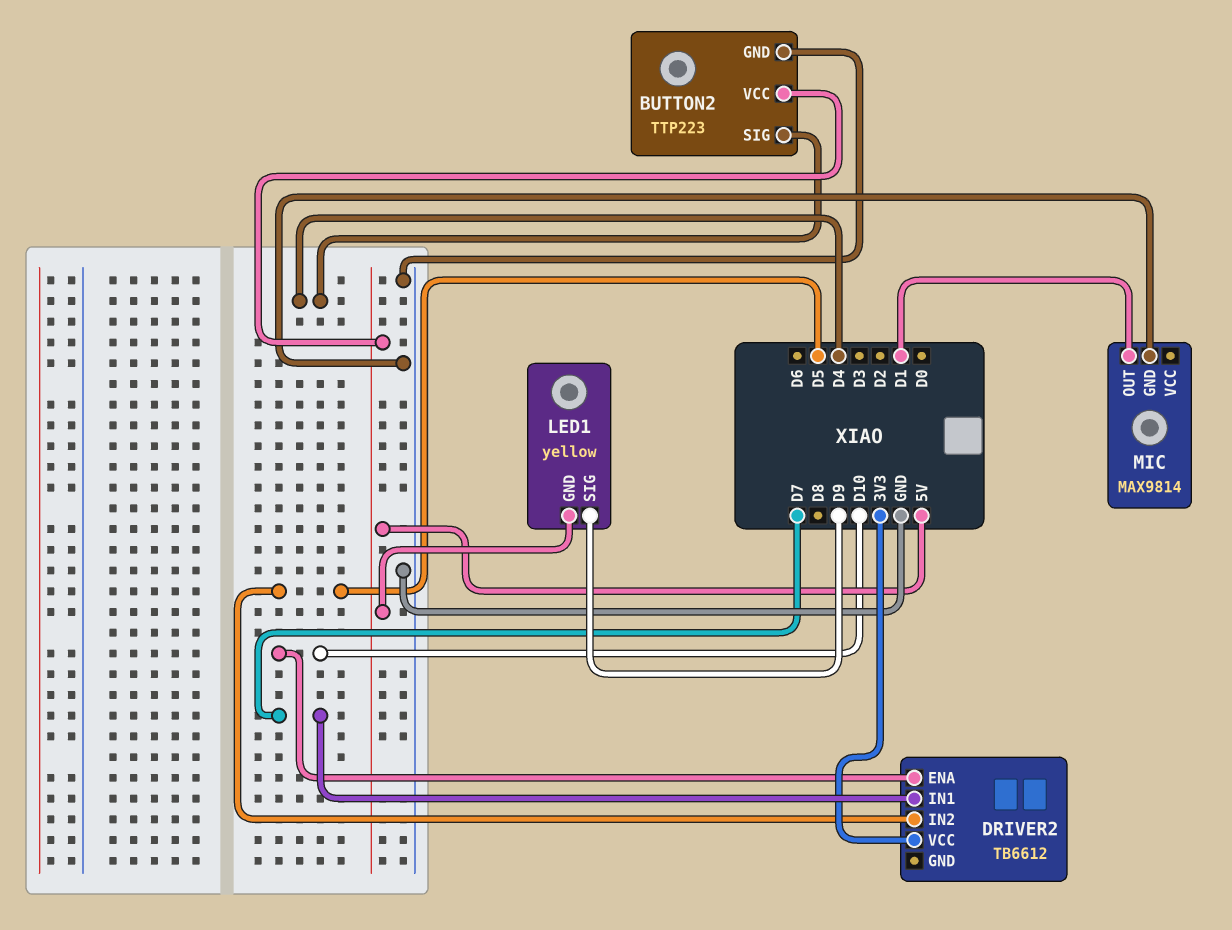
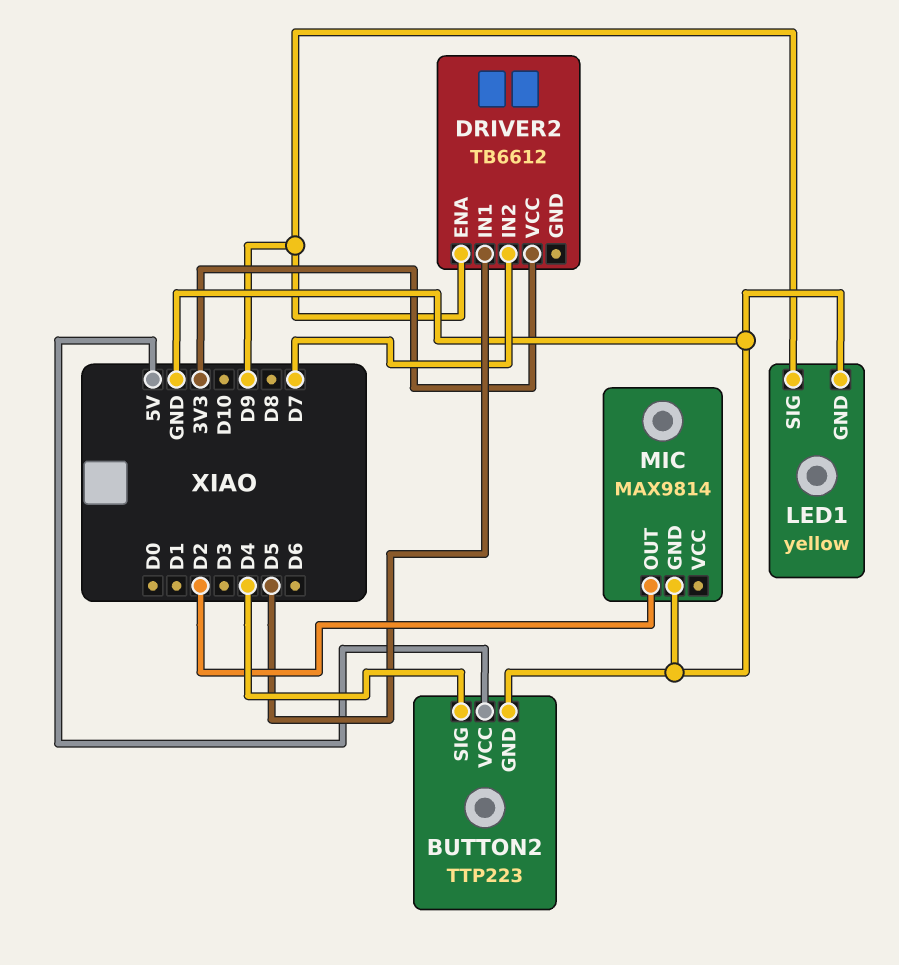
DRIVER2 pin ENA: D10 -> D9
DRIVER2 pin IN1: D7 -> D5
DRIVER2 pin IN2: D5 -> D7
LED1 pin GND: 5V -> GND
MIC pin OUT: D1 -> D2

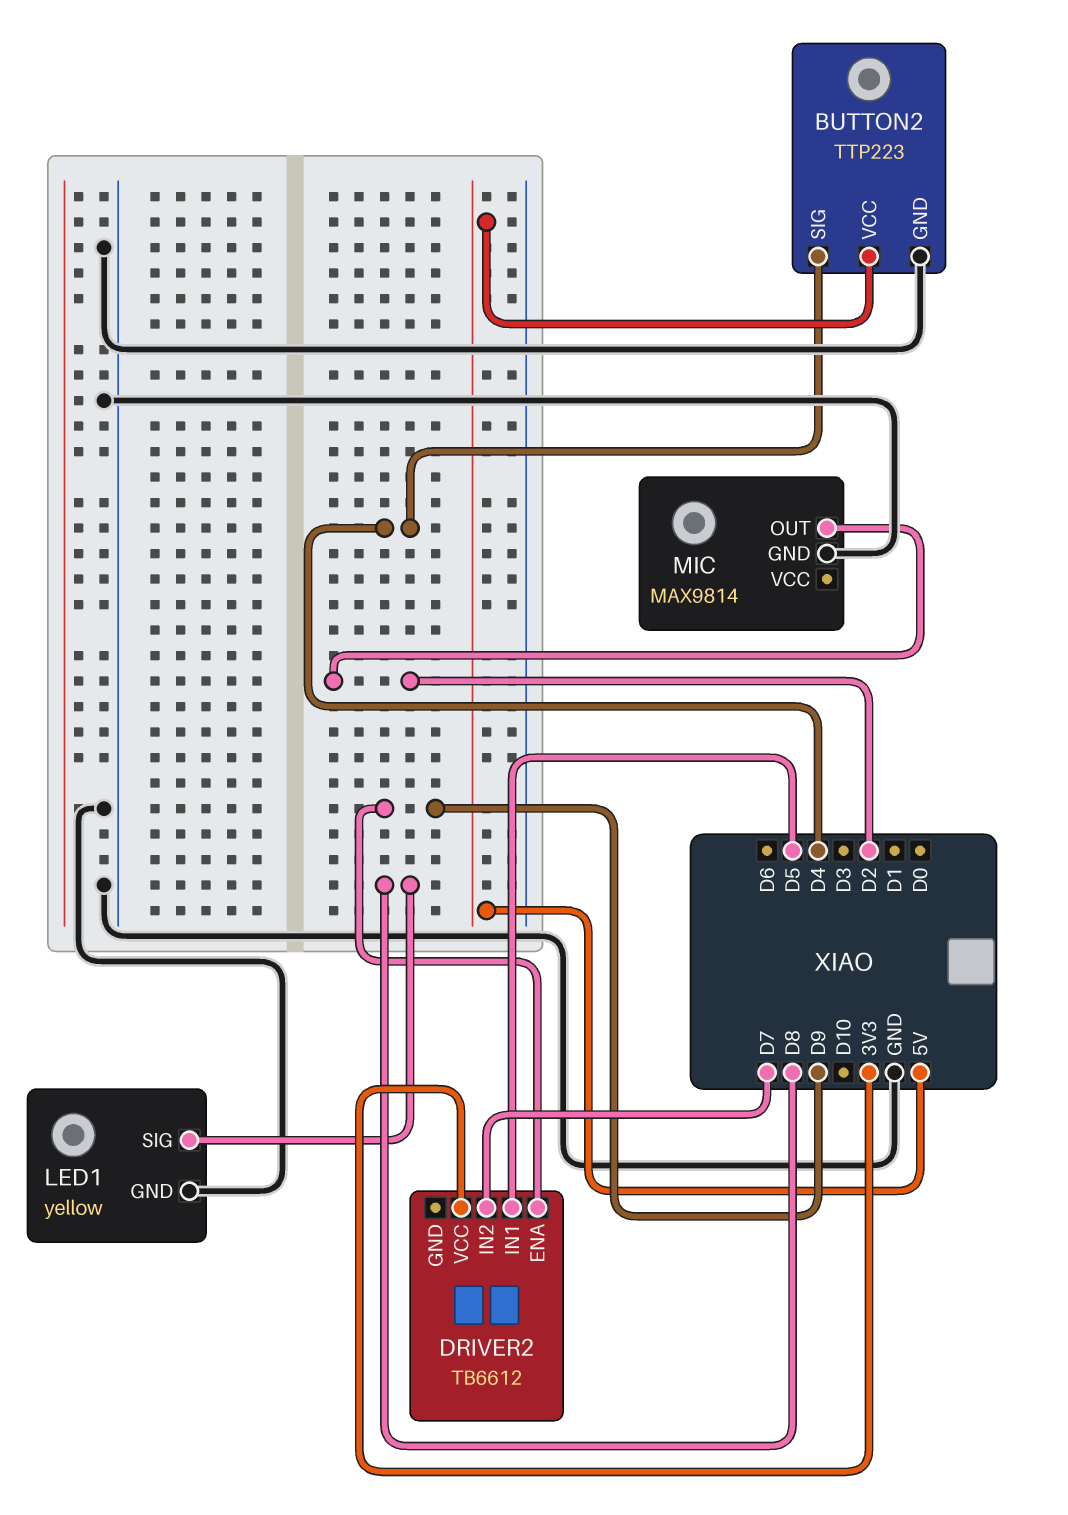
LED1 pin SIG: D9 -> D8

